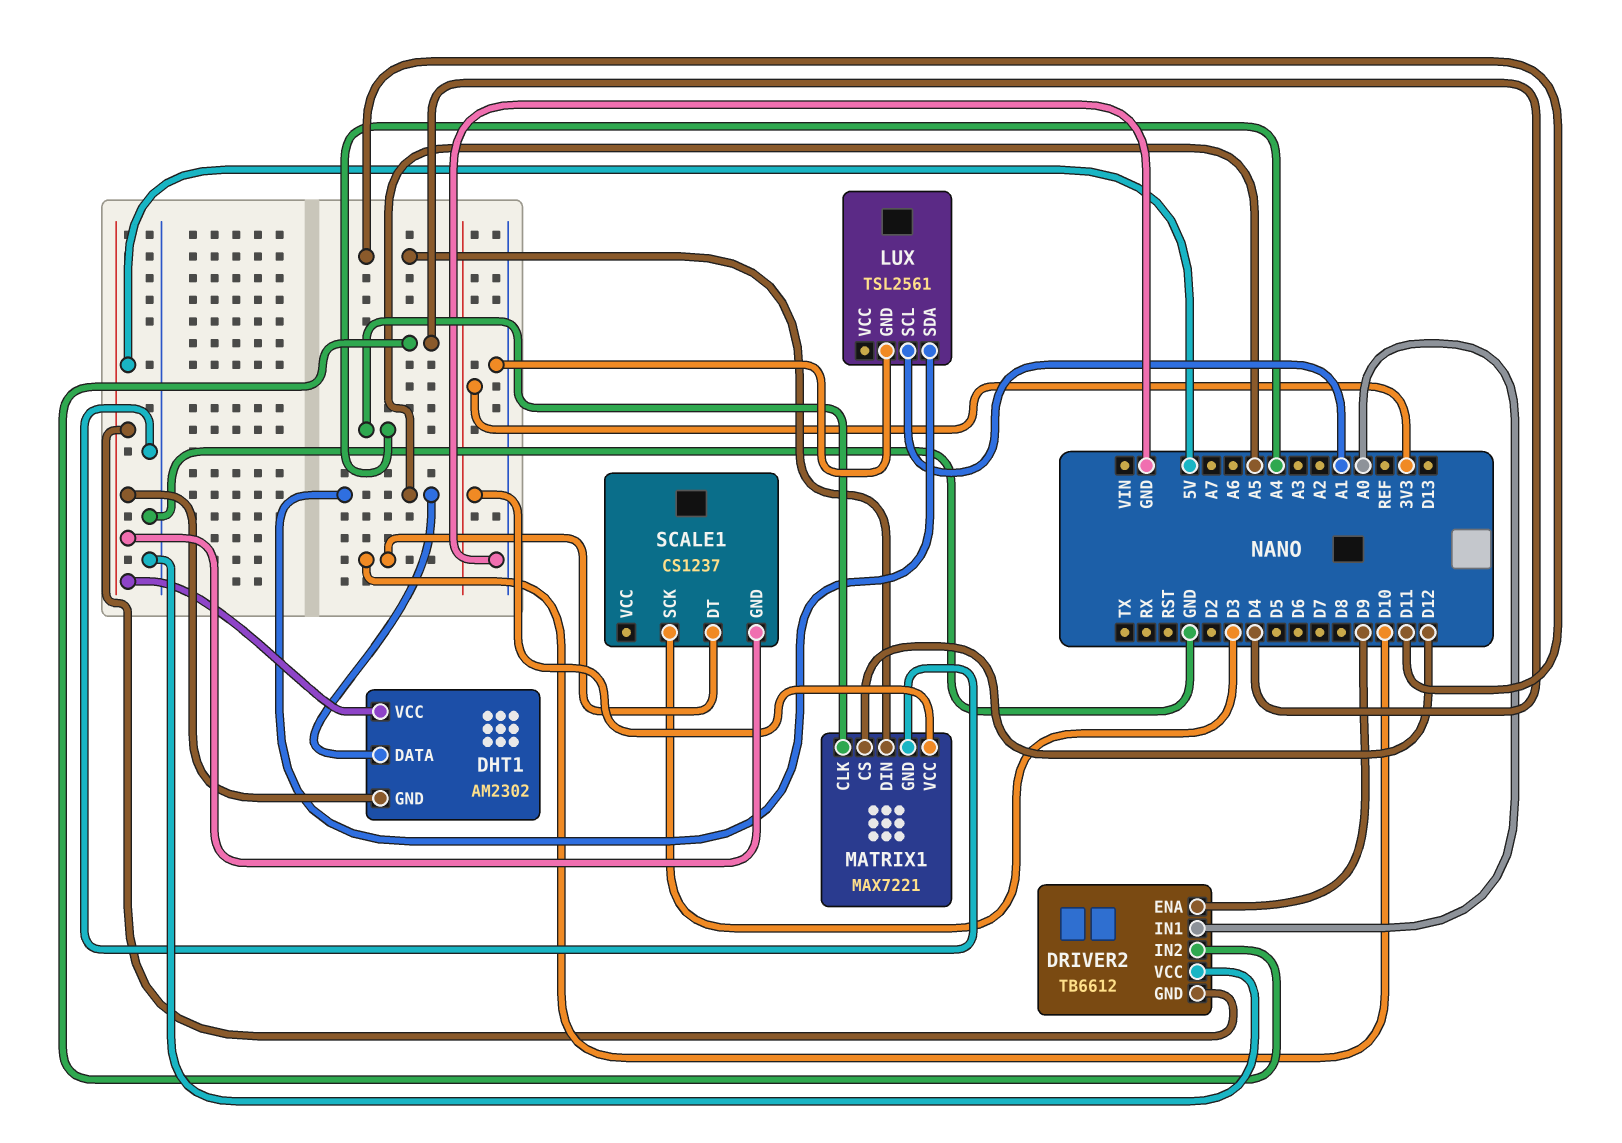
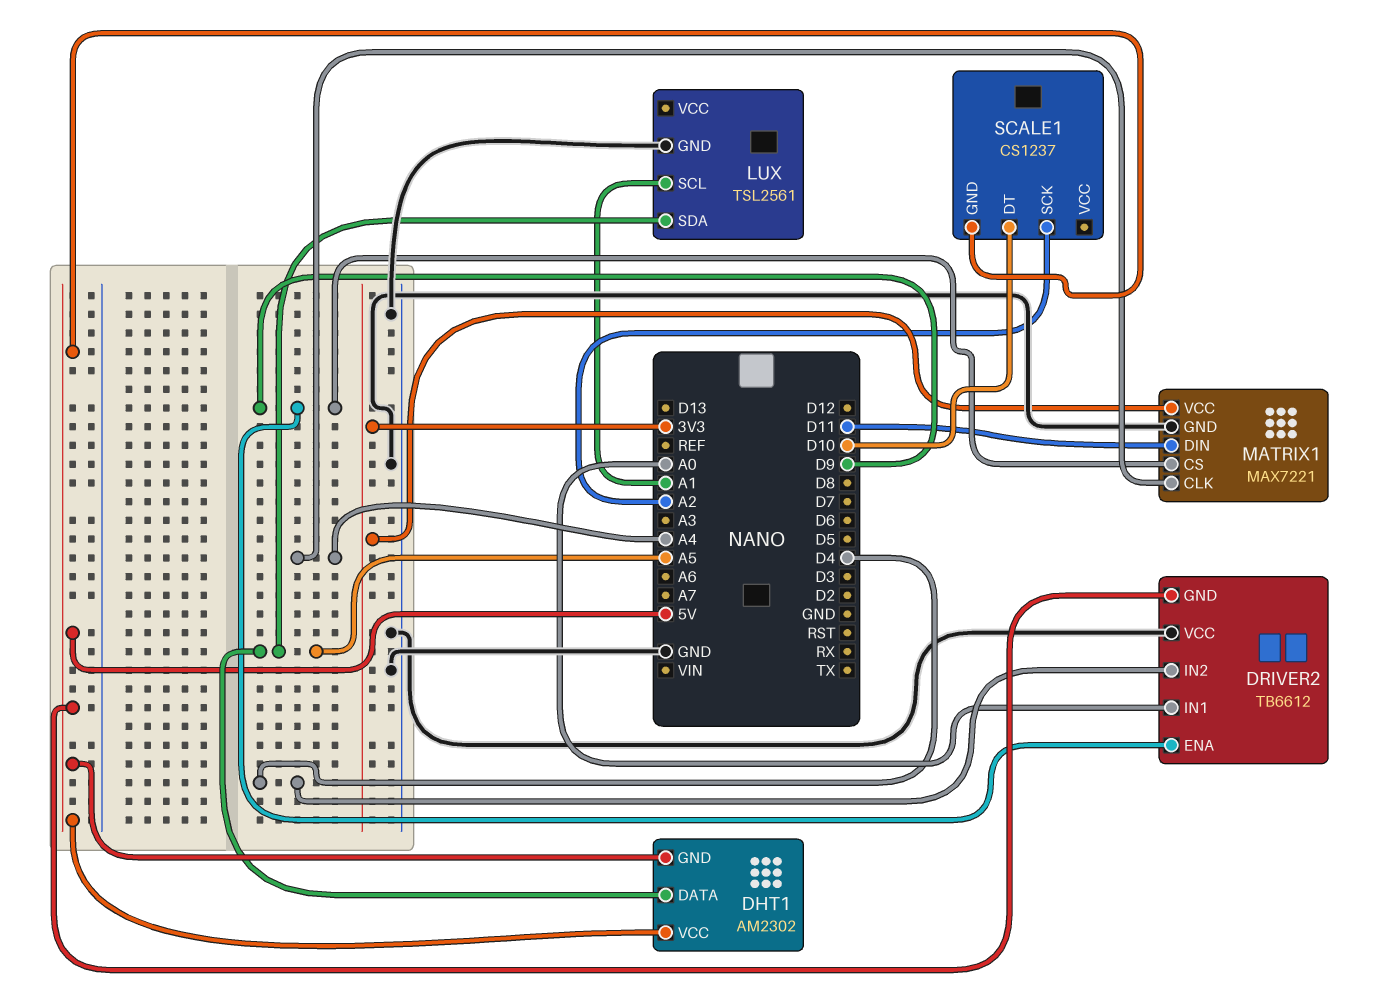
MATRIX1 pin CS: D12 -> D9
SCALE1 pin SCK: D3 -> A2

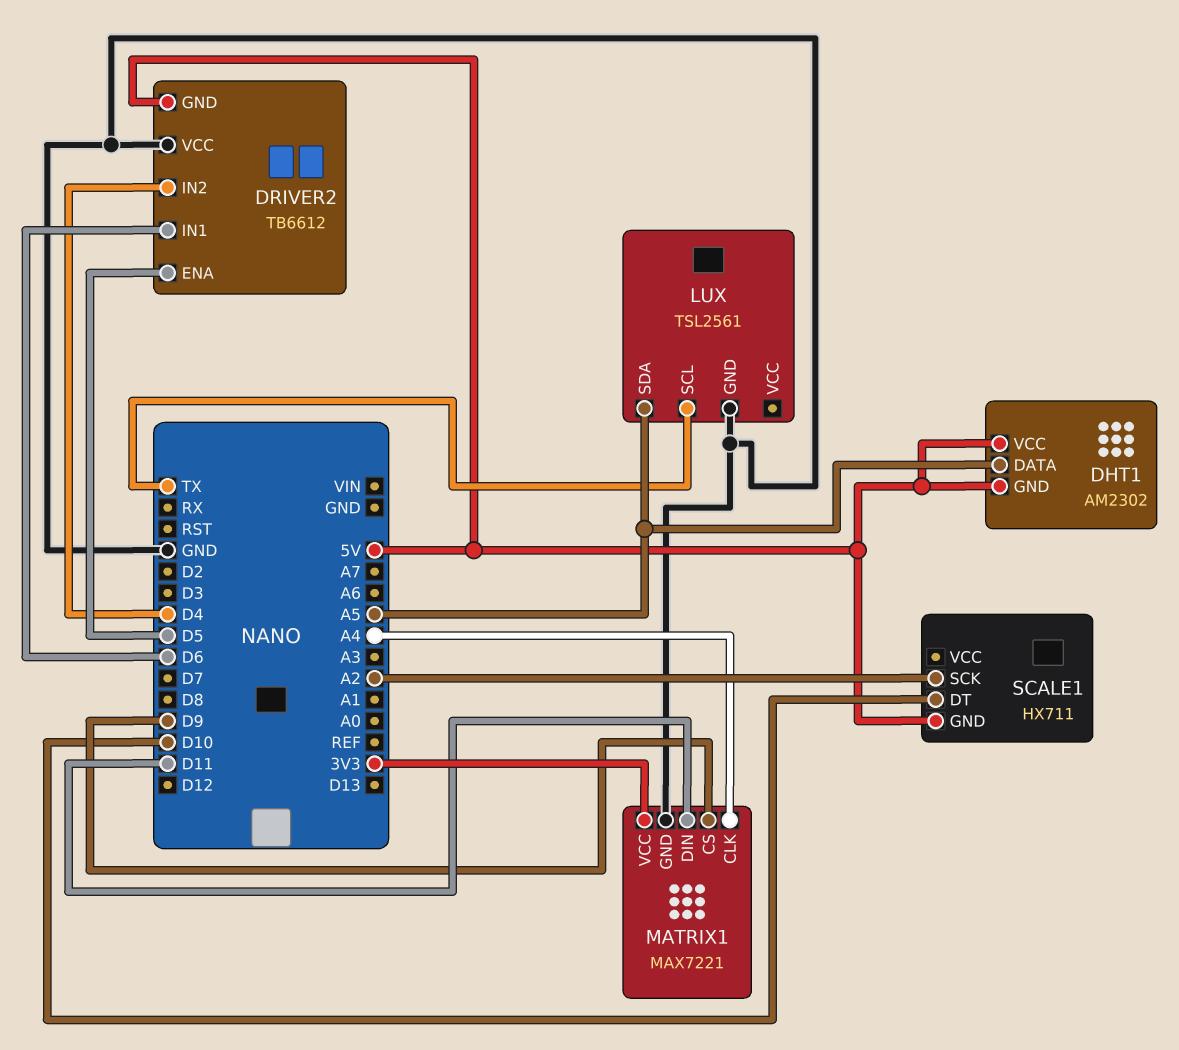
DRIVER2 pin ENA: D9 -> D5
DRIVER2 pin IN1: A0 -> D6
LUX pin SCL: A1 -> TX
SCALE1: CS1237 -> HX711

